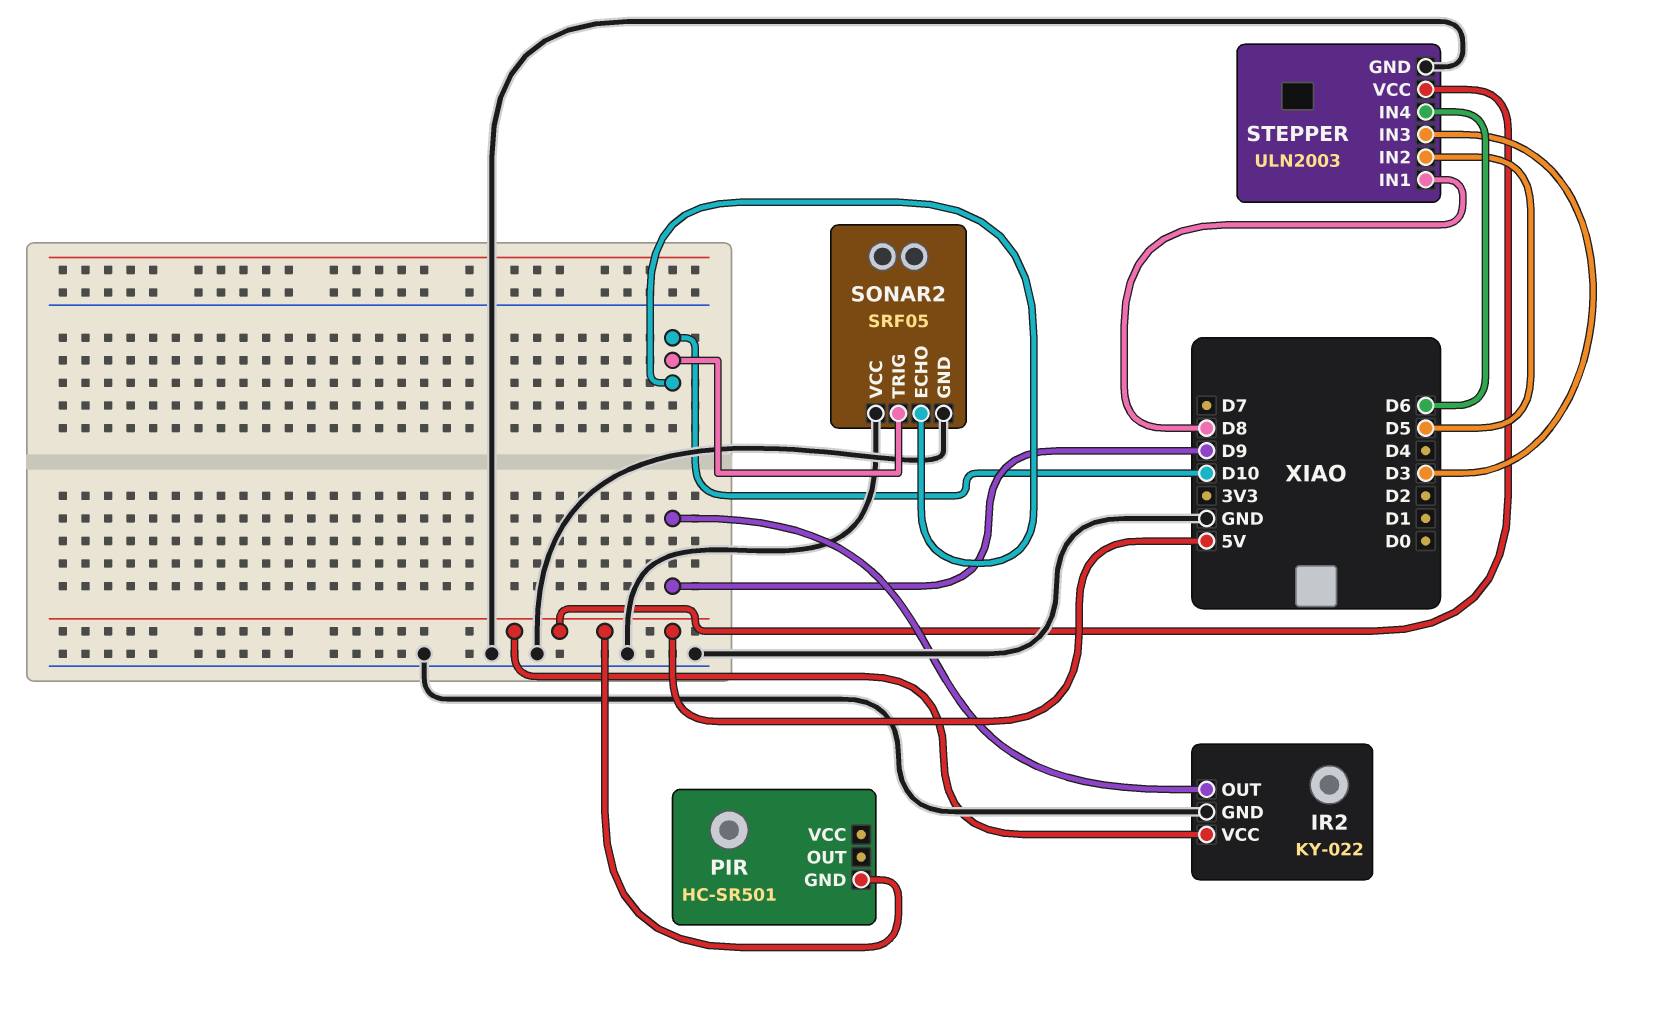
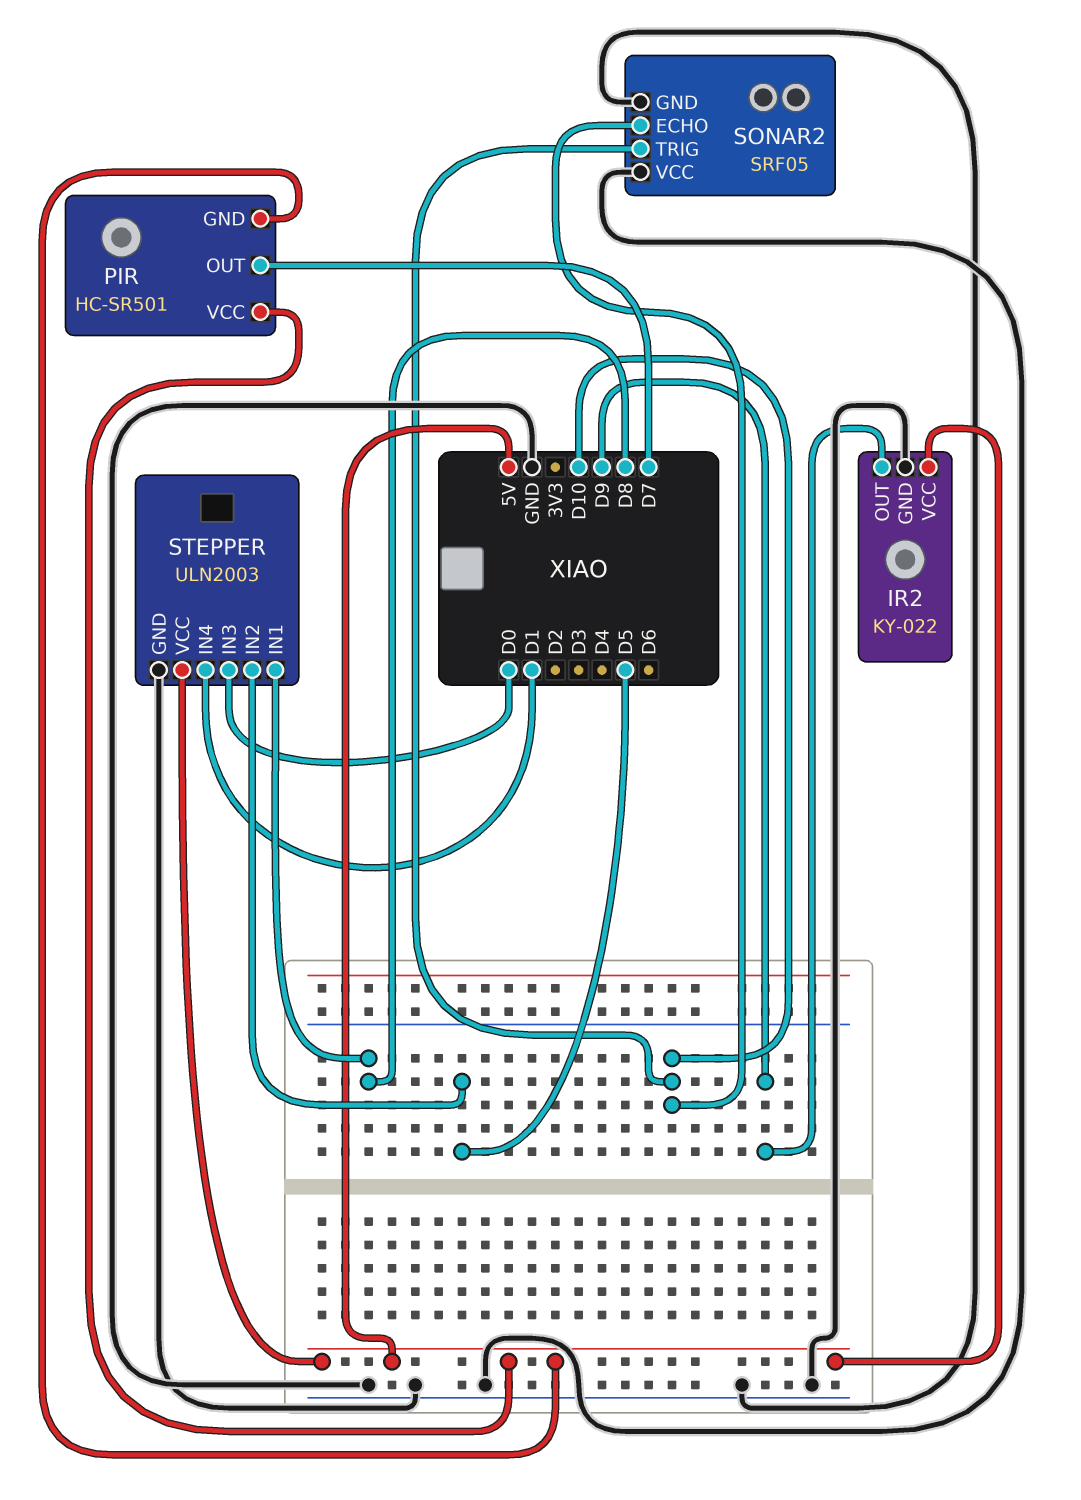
PIR pin OUT: none -> D7
PIR pin VCC: none -> 5V
STEPPER pin IN3: D3 -> D0
STEPPER pin IN4: D6 -> D1

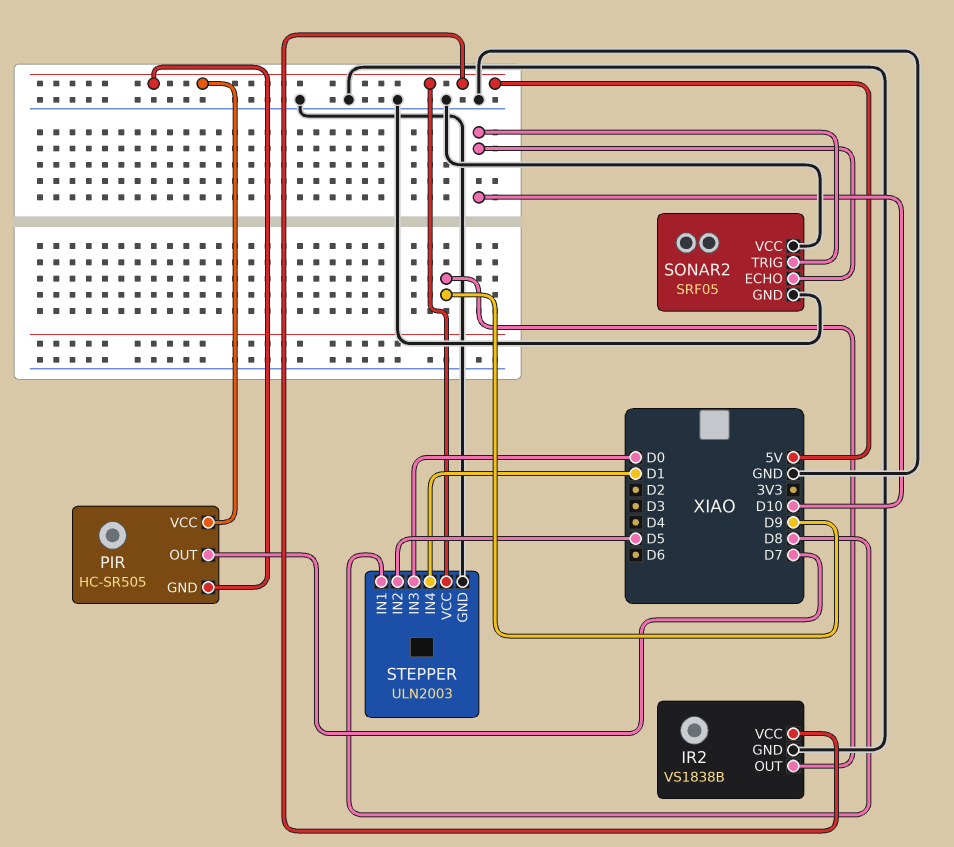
IR2: KY-022 -> VS1838B
PIR: HC-SR501 -> HC-SR505

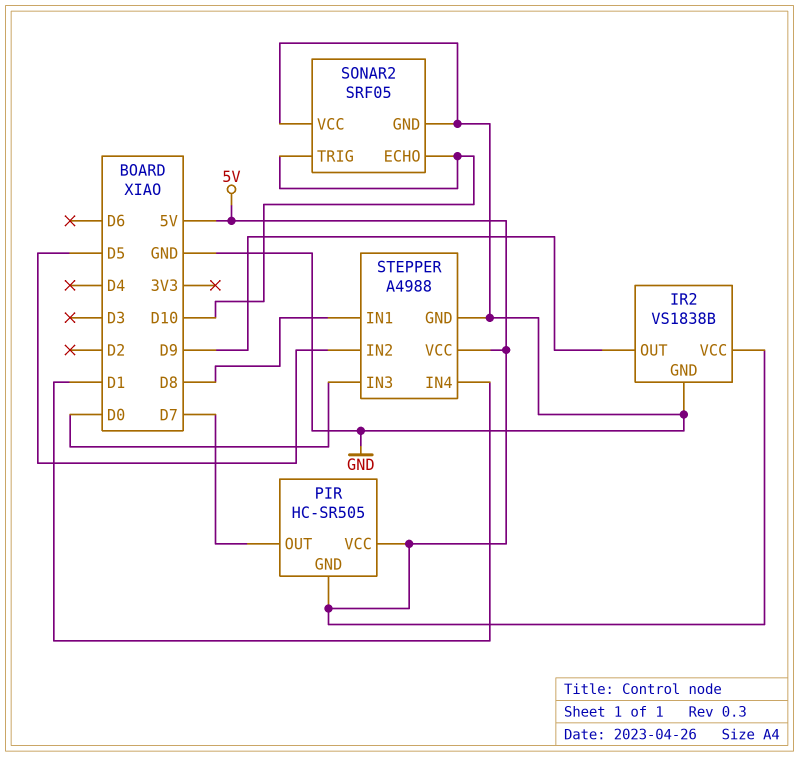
STEPPER: ULN2003 -> A4988

